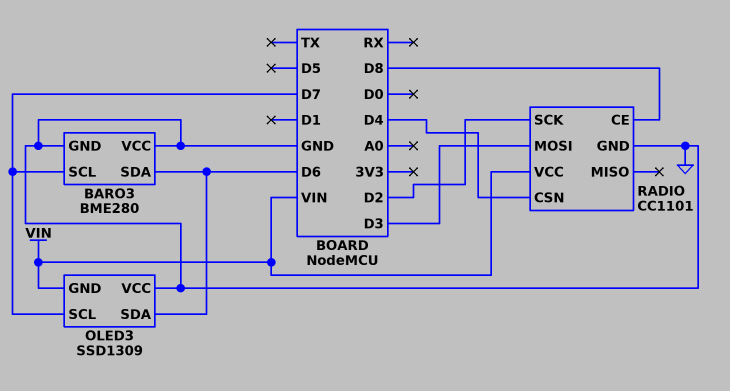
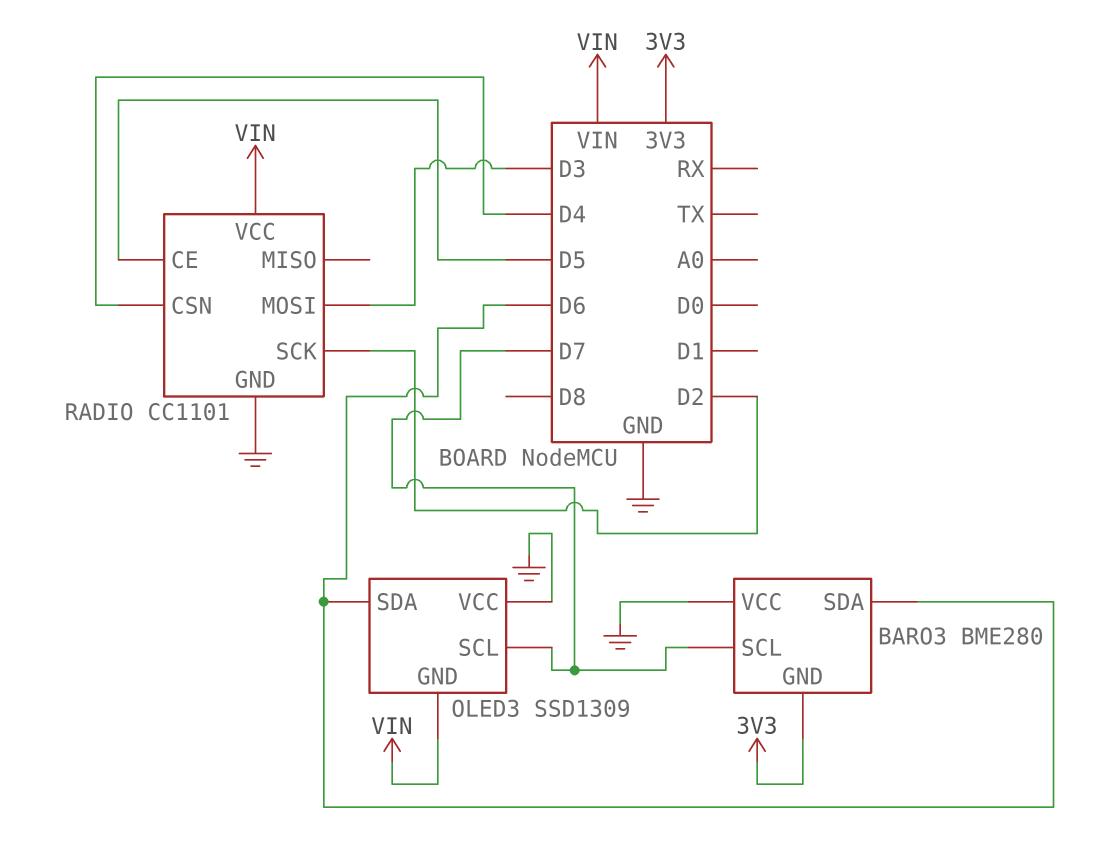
BARO3 pin GND: GND -> 3V3
RADIO pin CE: D8 -> D5

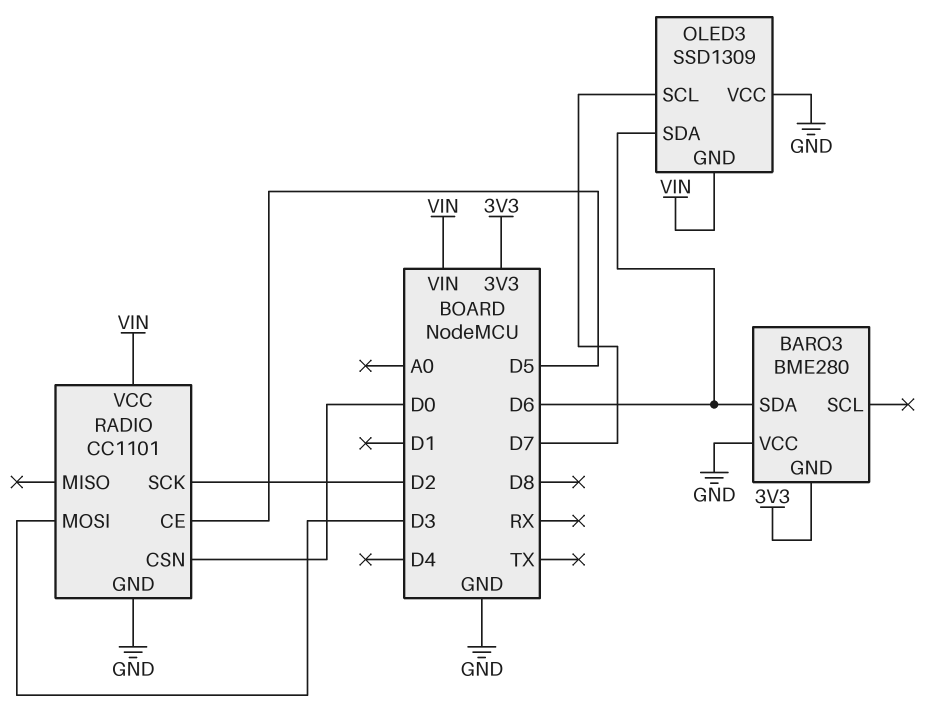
BARO3 pin SCL: D7 -> none
RADIO pin CSN: D4 -> D0

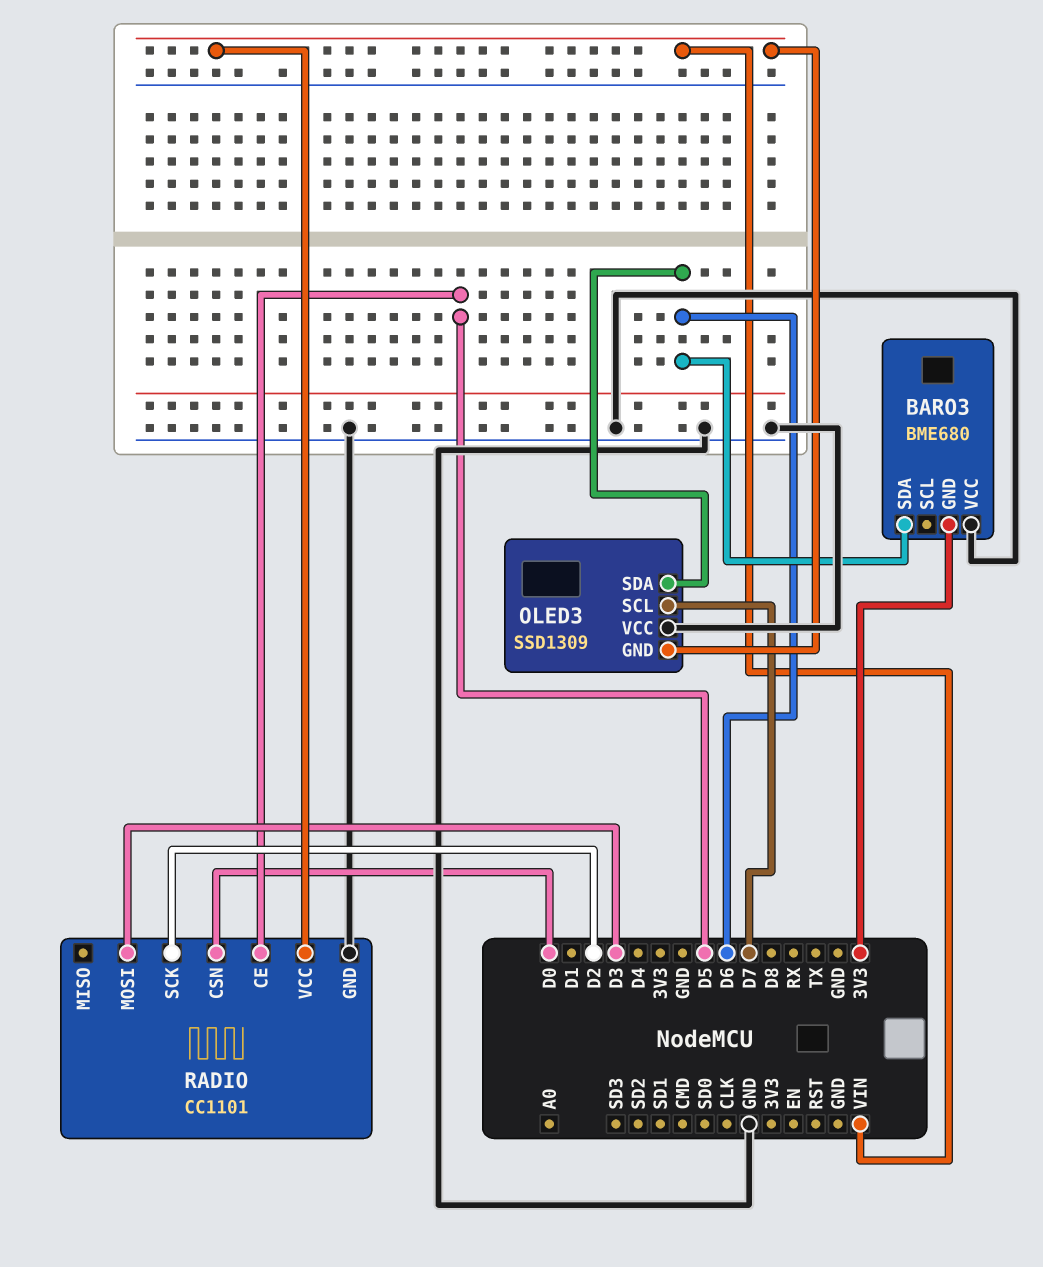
BARO3: BME280 -> BME680

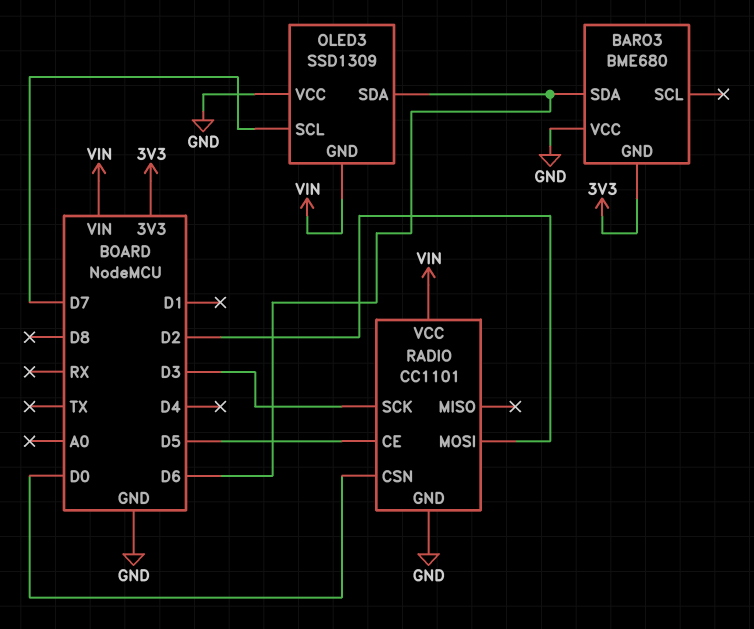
RADIO pin MOSI: D3 -> D2
RADIO pin SCK: D2 -> D3

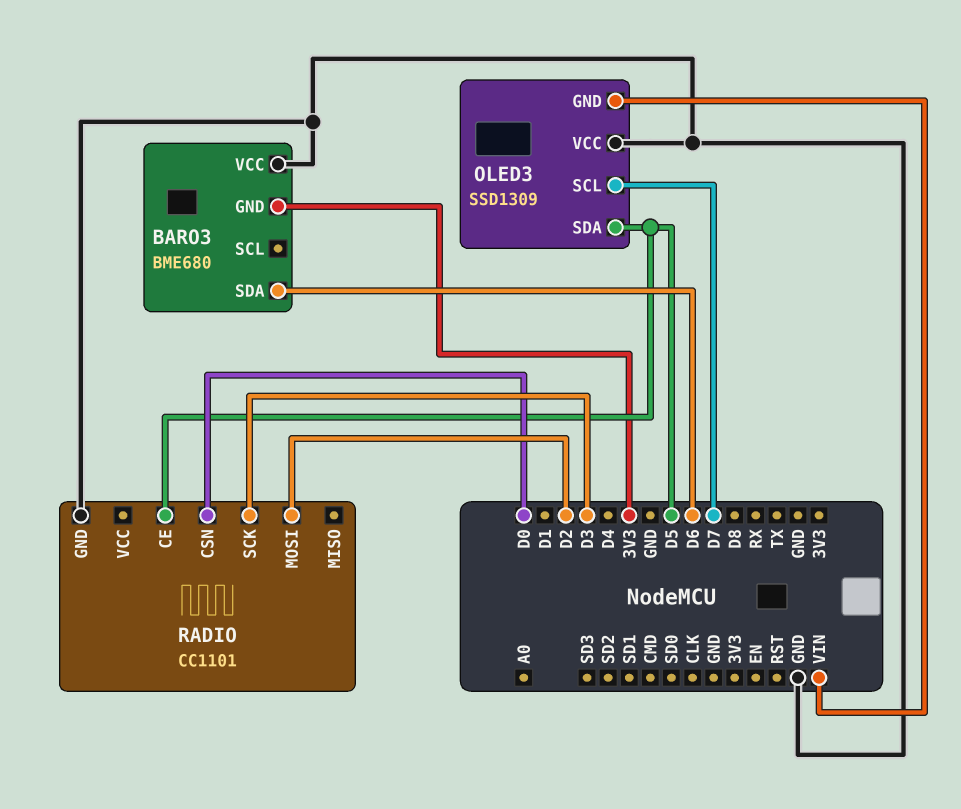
OLED3 pin SDA: D6 -> D5
RADIO pin VCC: VIN -> none

